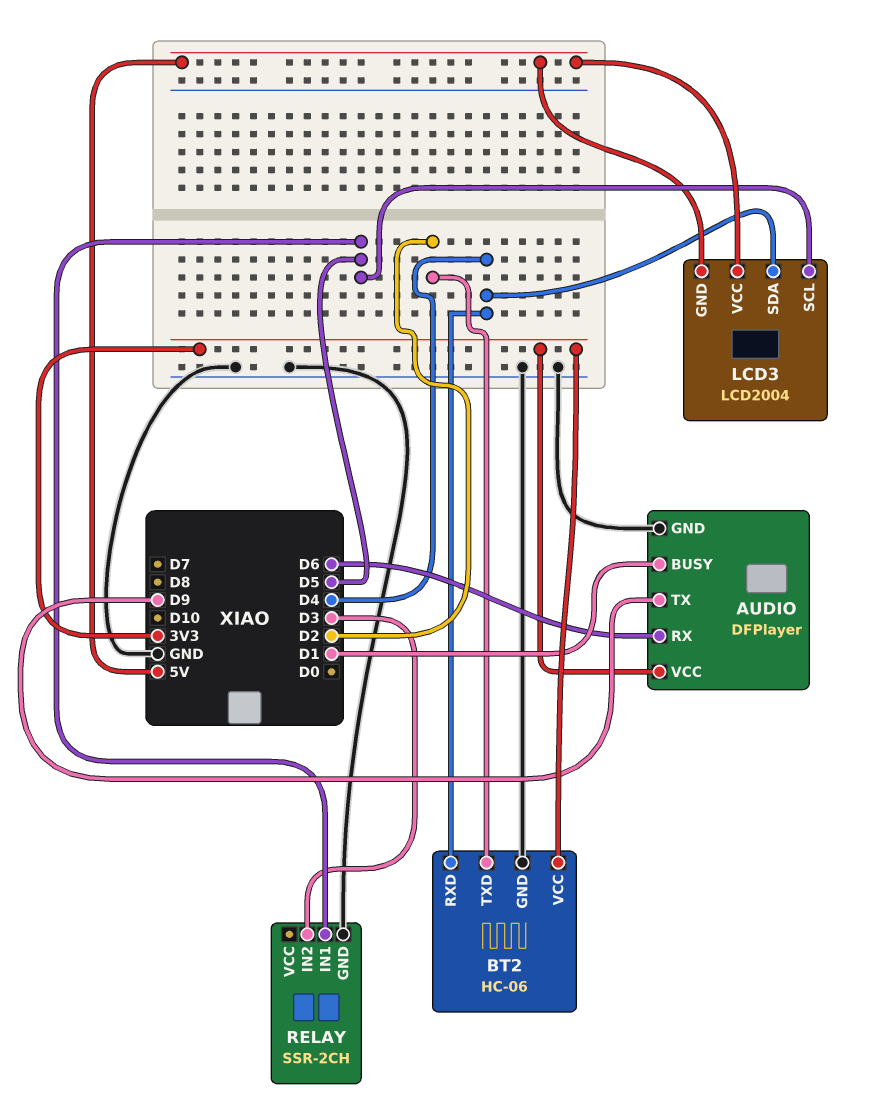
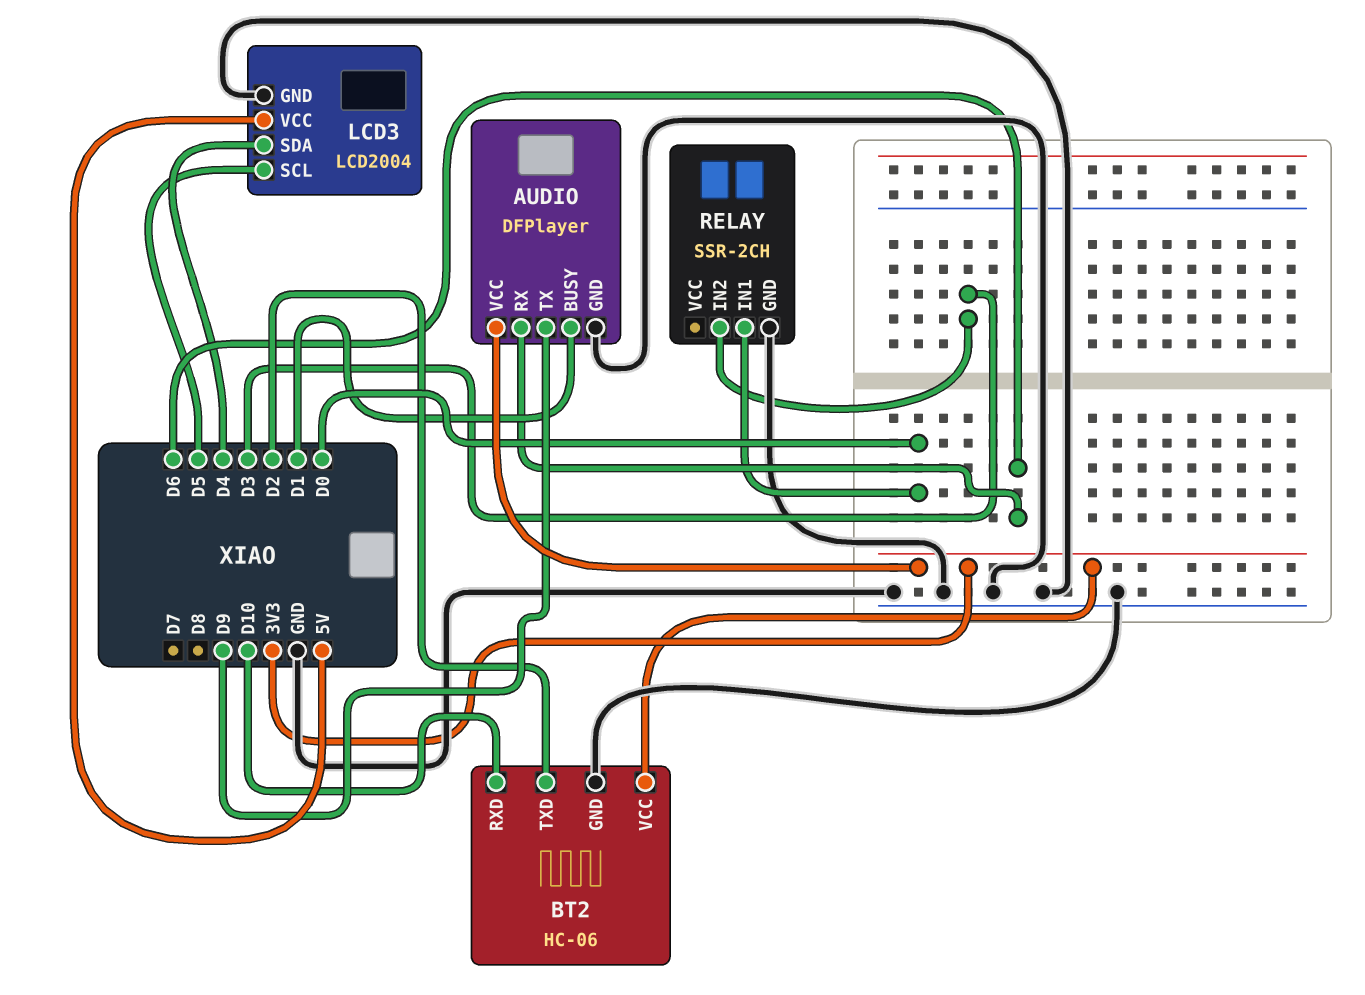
BT2 pin RXD: D4 -> D10
LCD3 pin GND: 5V -> GND
RELAY pin IN1: D5 -> D0

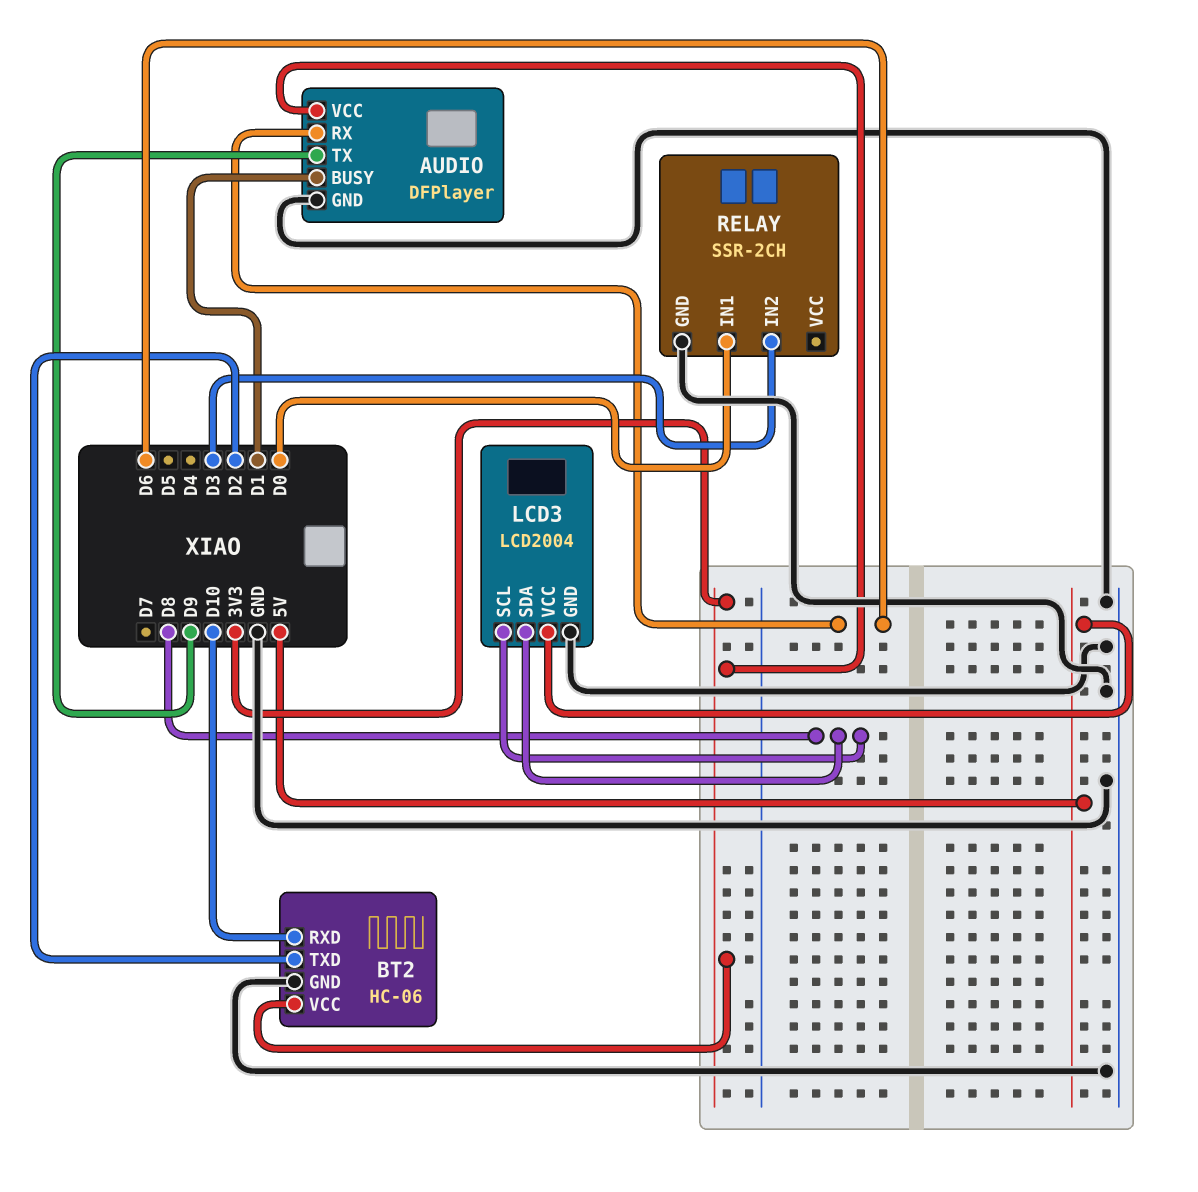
LCD3 pin SCL: D5 -> D8
LCD3 pin SDA: D4 -> D8

